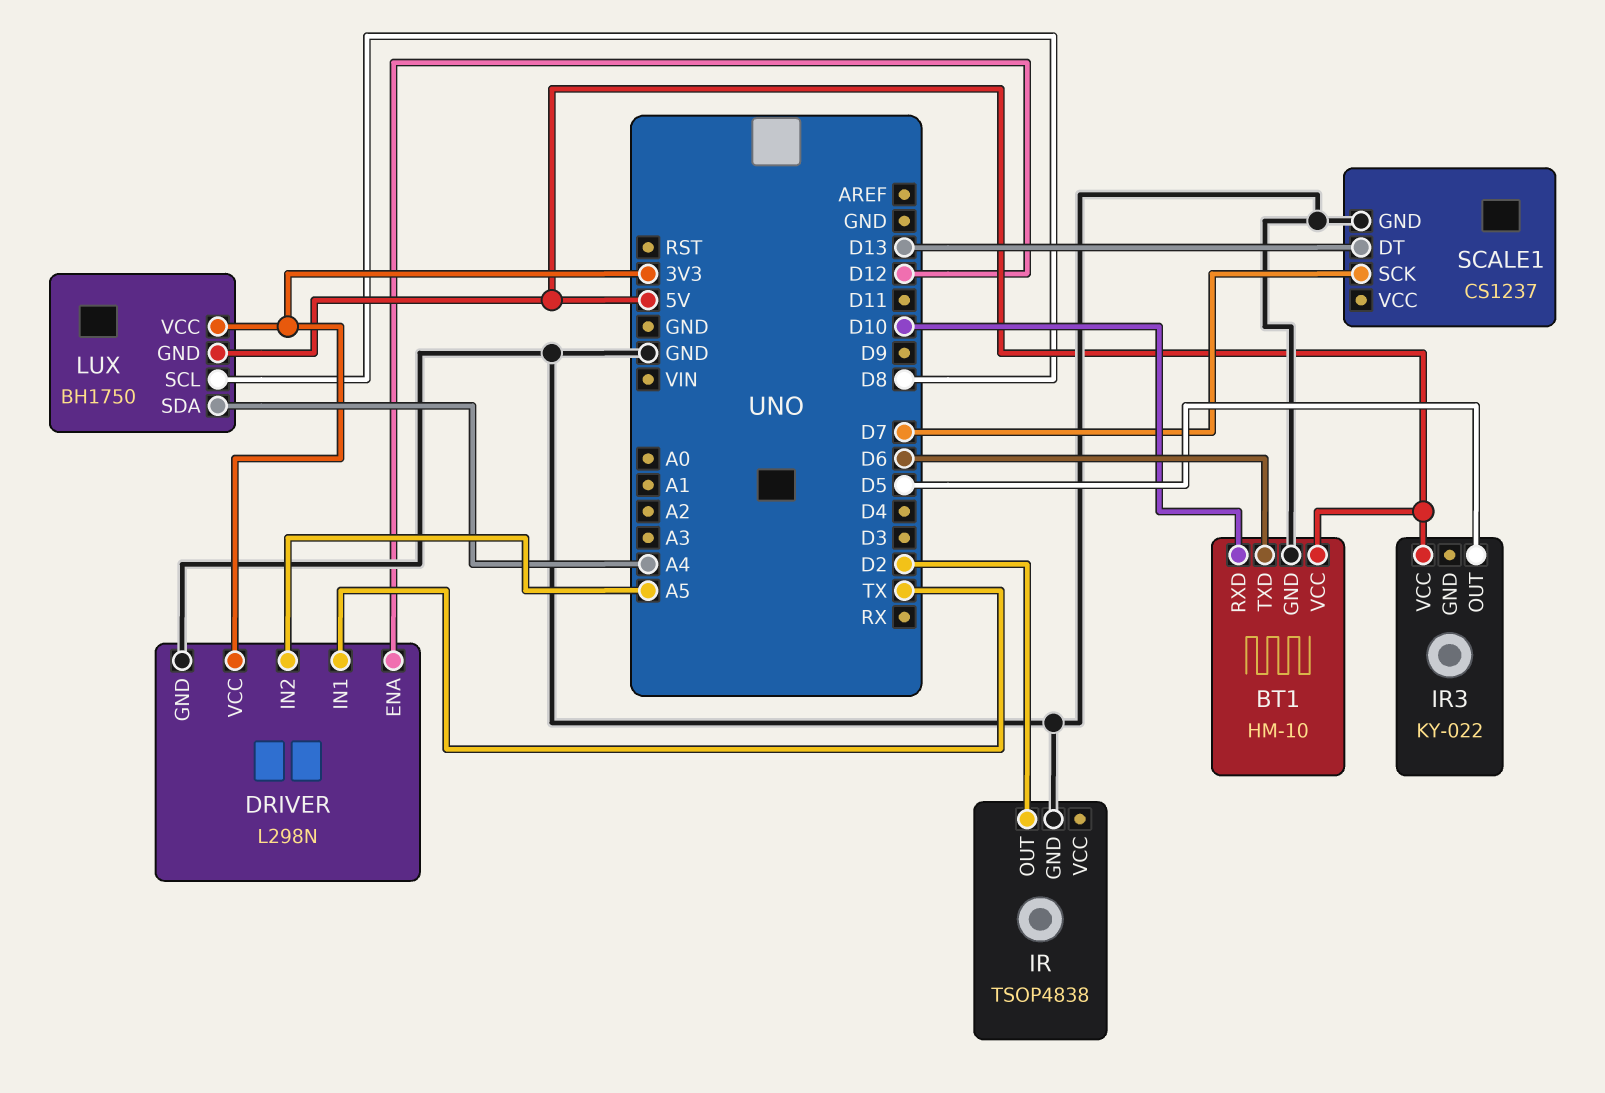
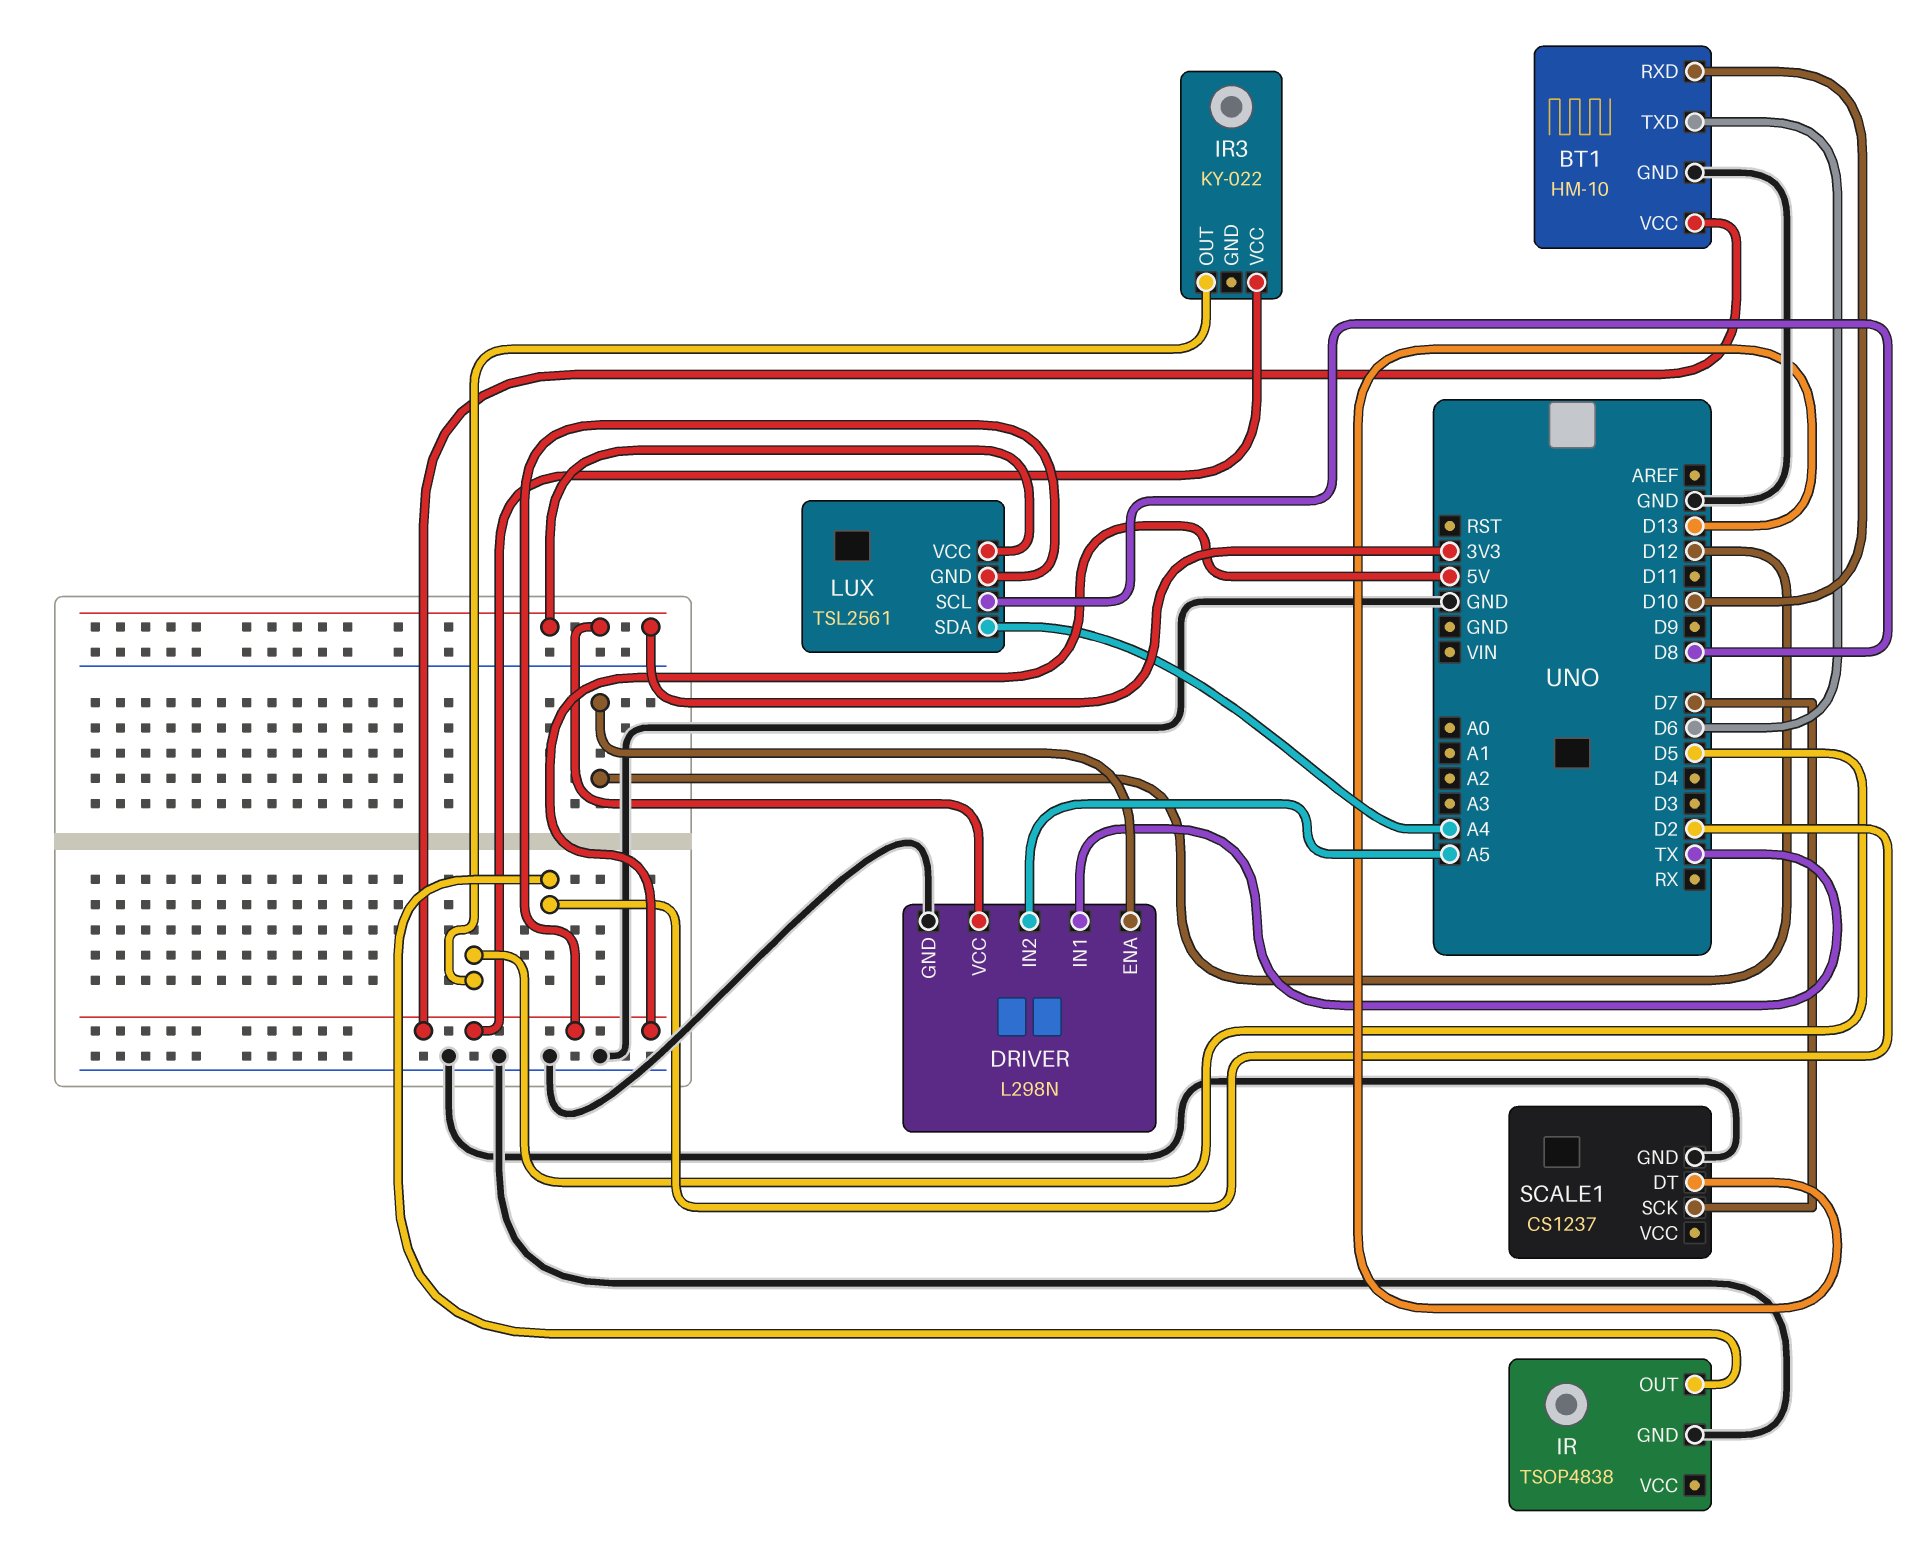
LUX: BH1750 -> TSL2561

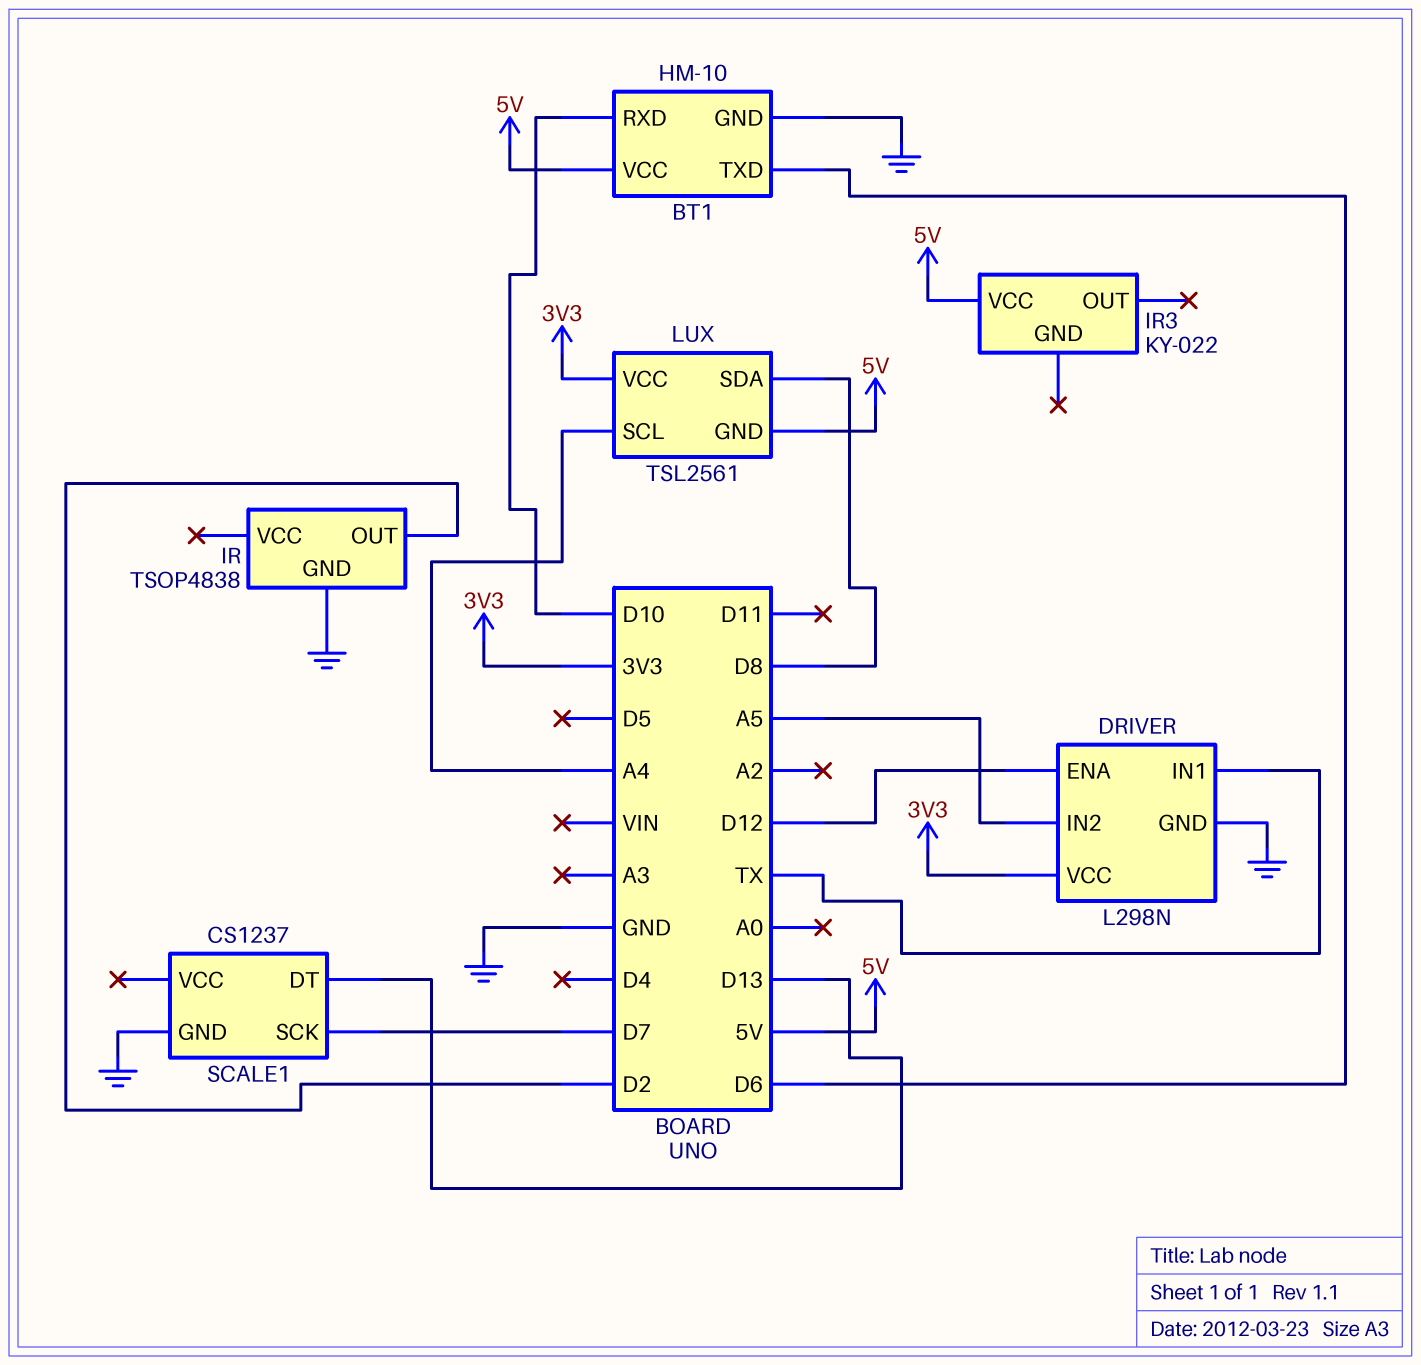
IR3 pin OUT: D5 -> none
LUX pin SCL: D8 -> A4
LUX pin SDA: A4 -> D8

